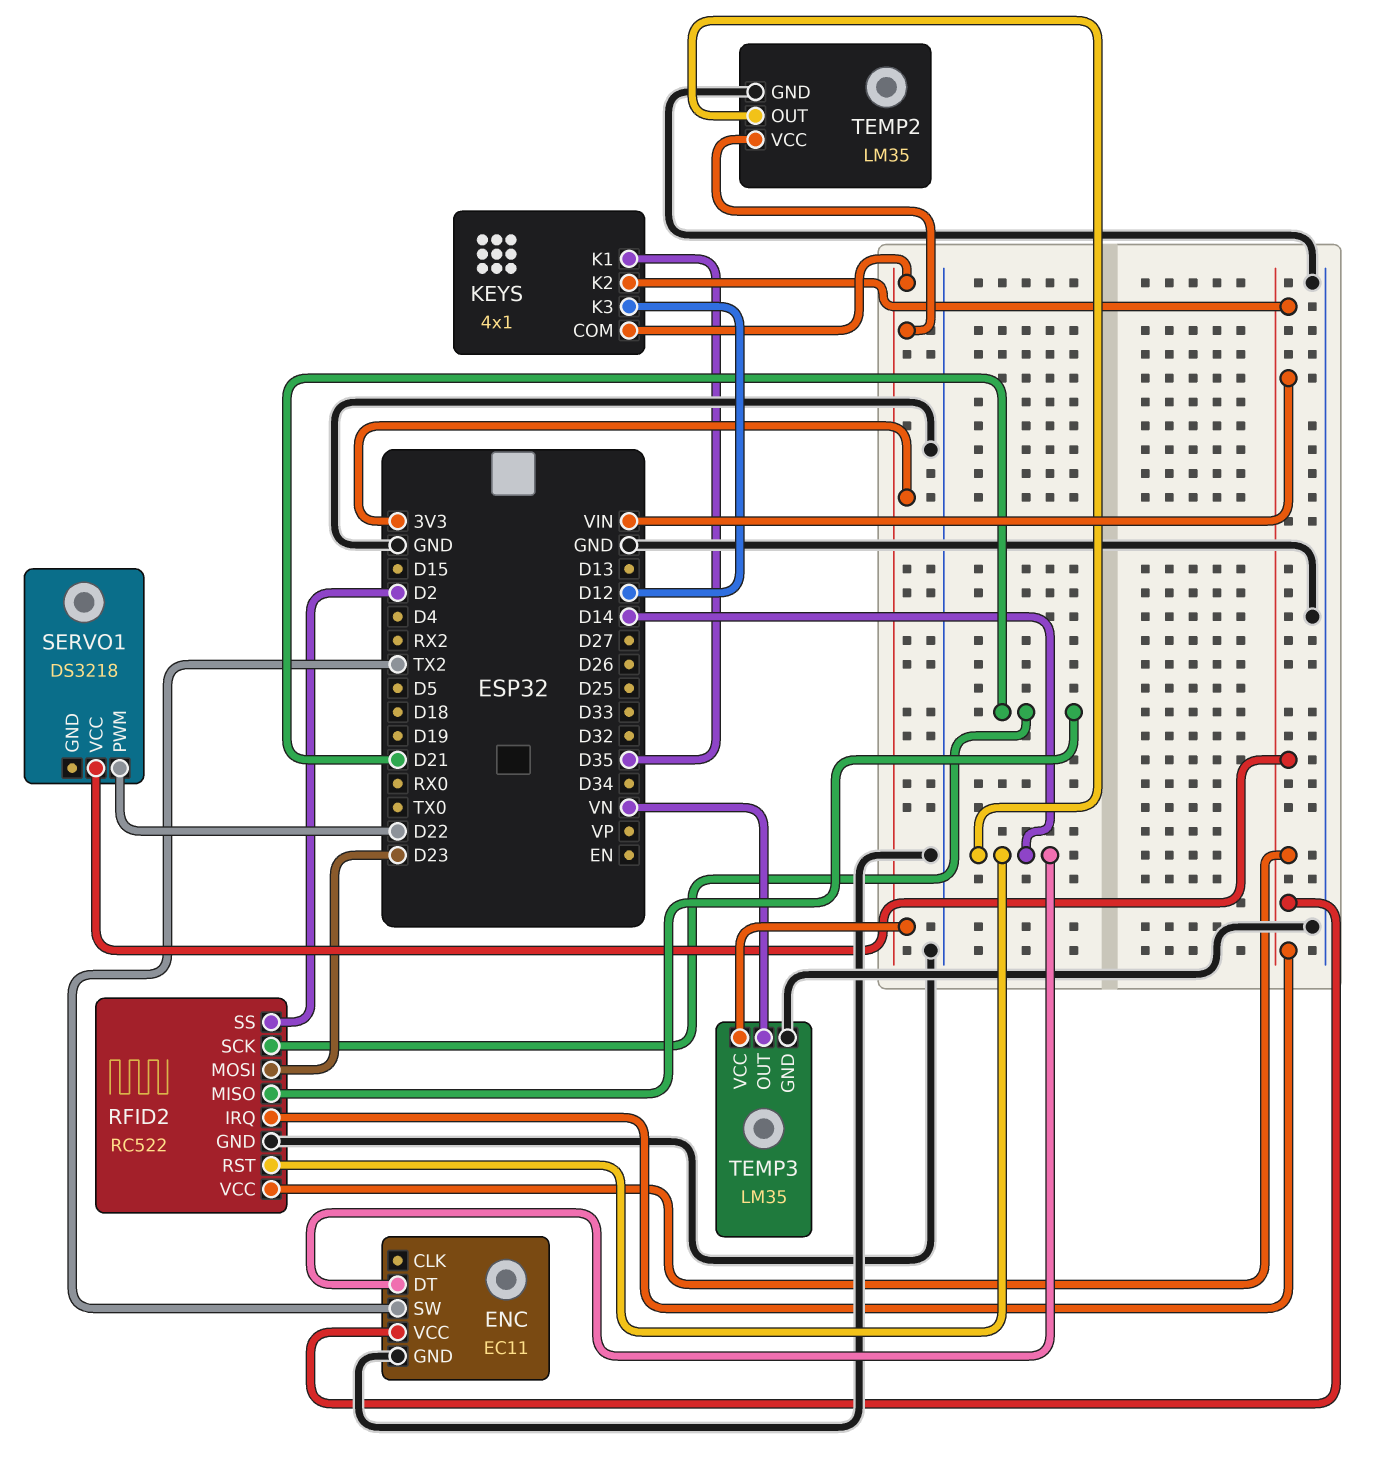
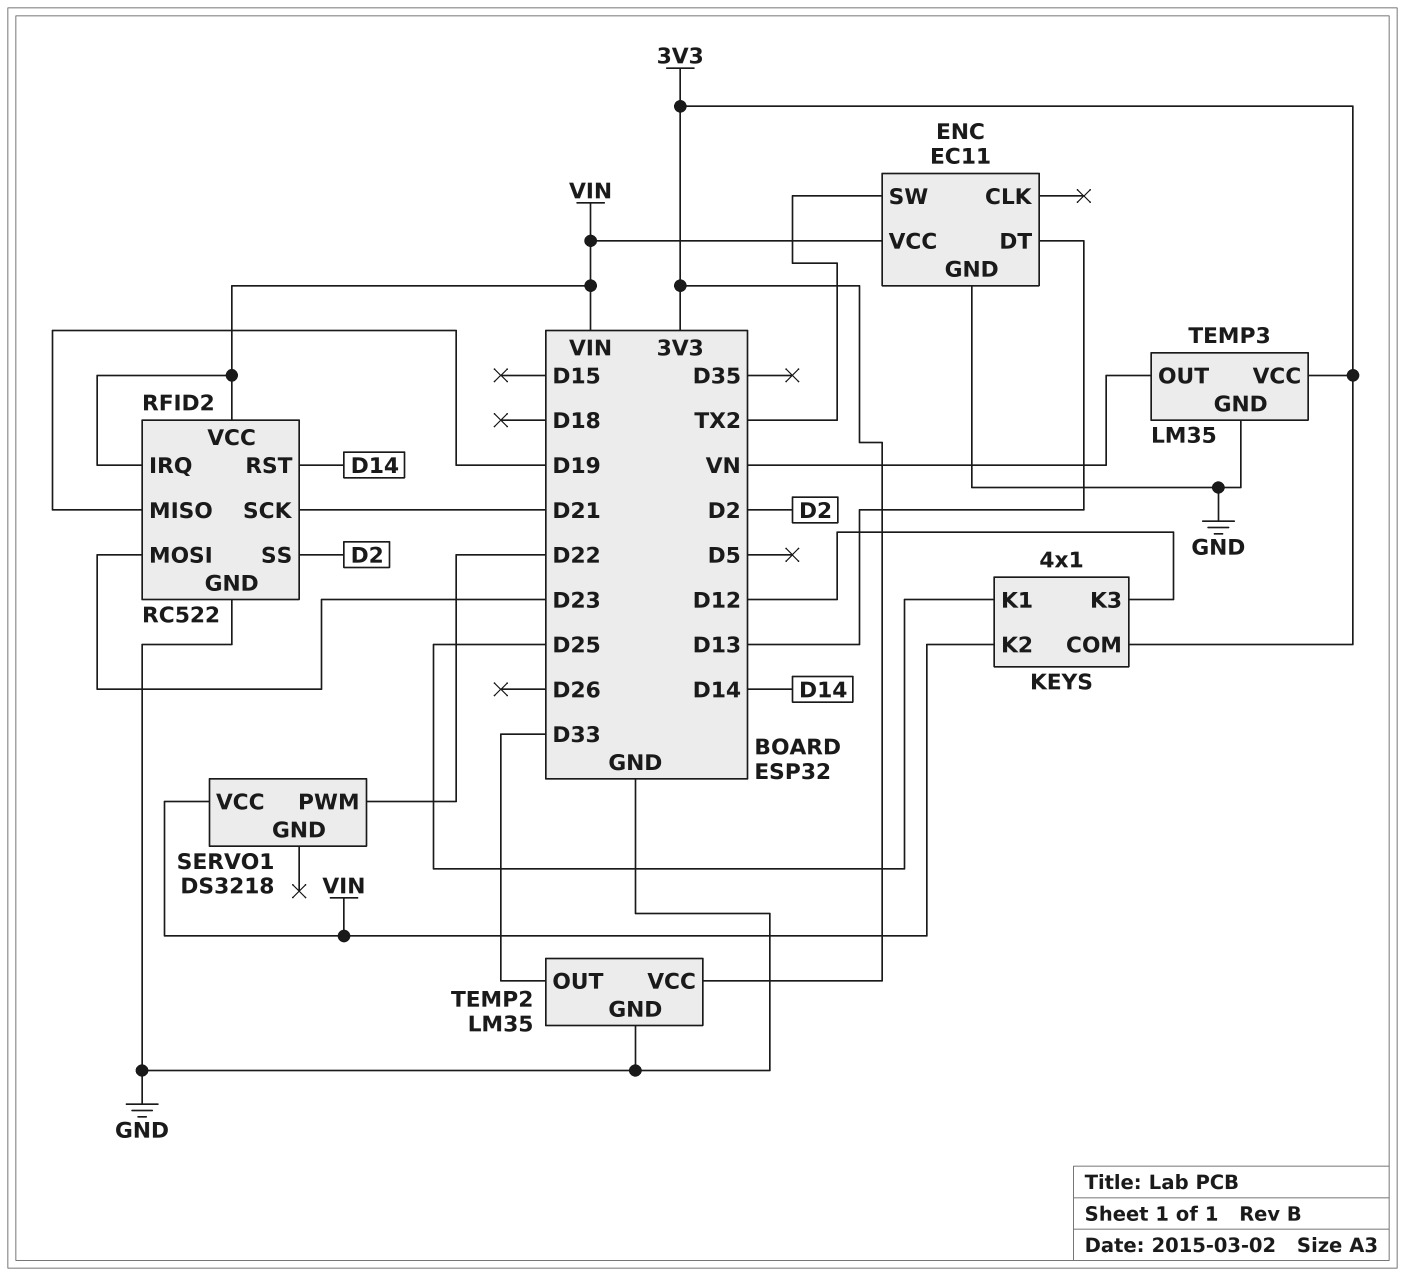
ENC pin DT: D14 -> D13
KEYS pin K1: D35 -> D25
RFID2 pin MISO: D21 -> D19
TEMP2 pin OUT: D14 -> D33

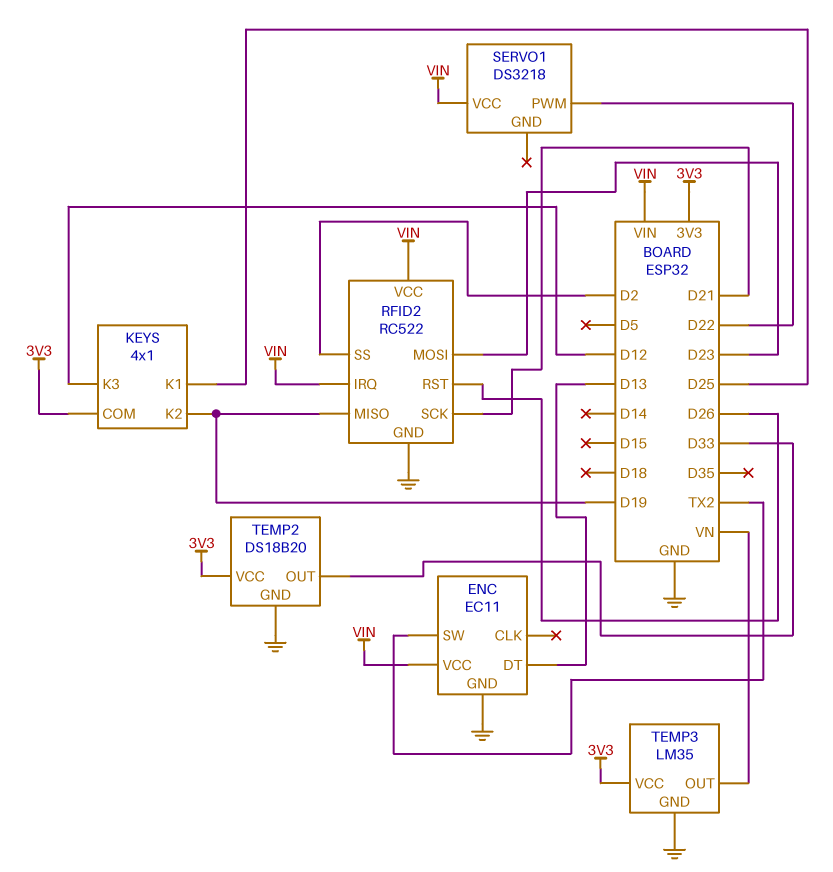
KEYS pin K2: VIN -> D19
RFID2 pin RST: D14 -> D26
TEMP2: LM35 -> DS18B20

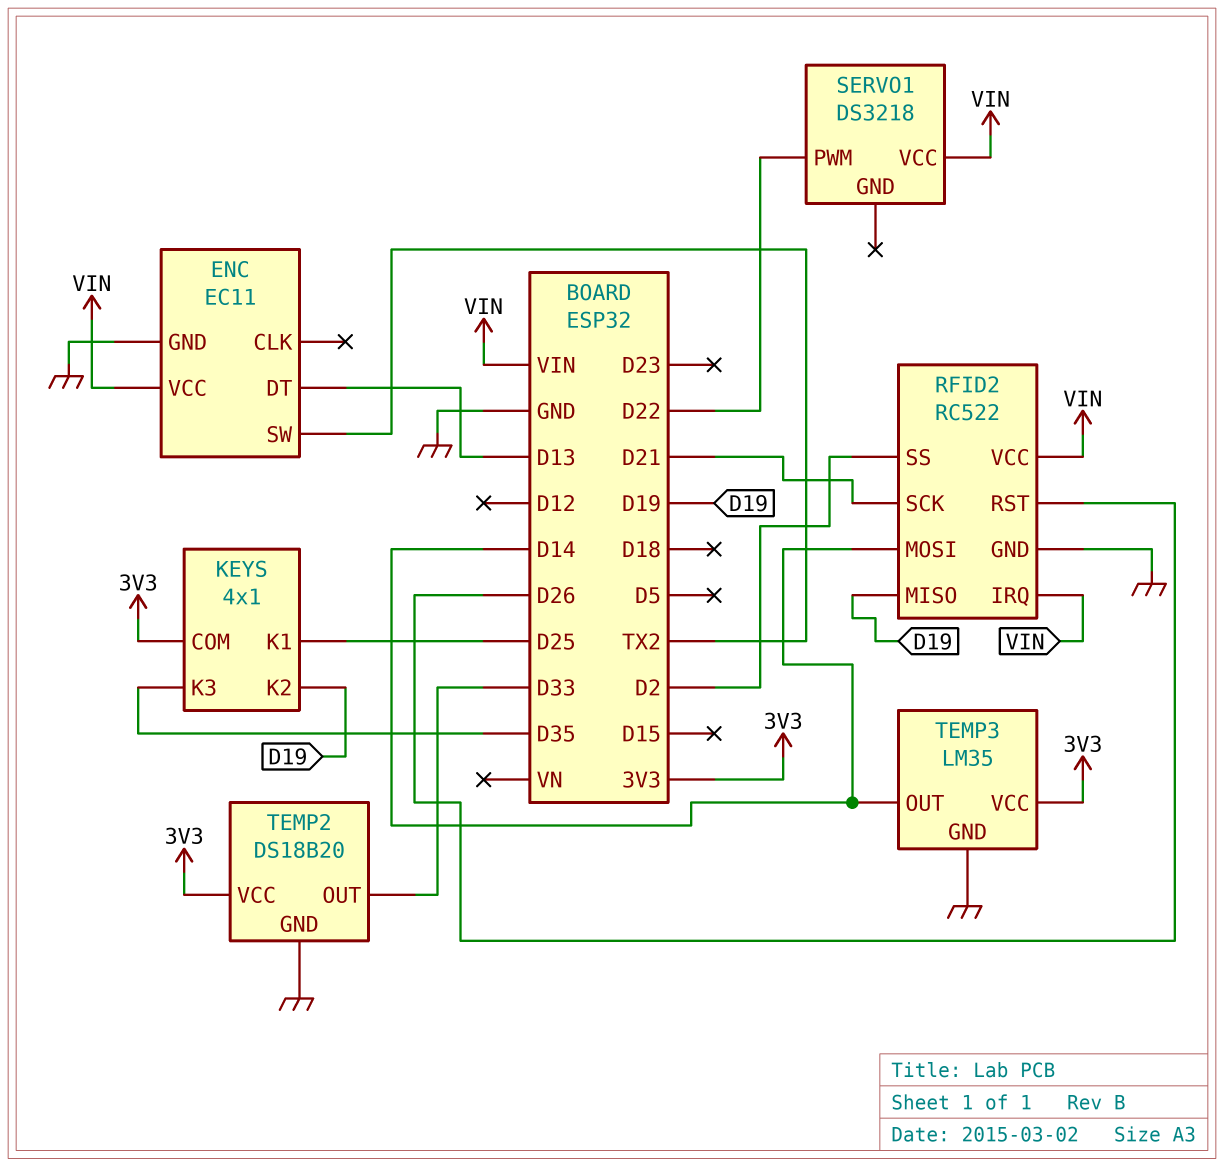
KEYS pin K3: D12 -> D35
RFID2 pin MOSI: D23 -> D14
TEMP3 pin OUT: VN -> D14

